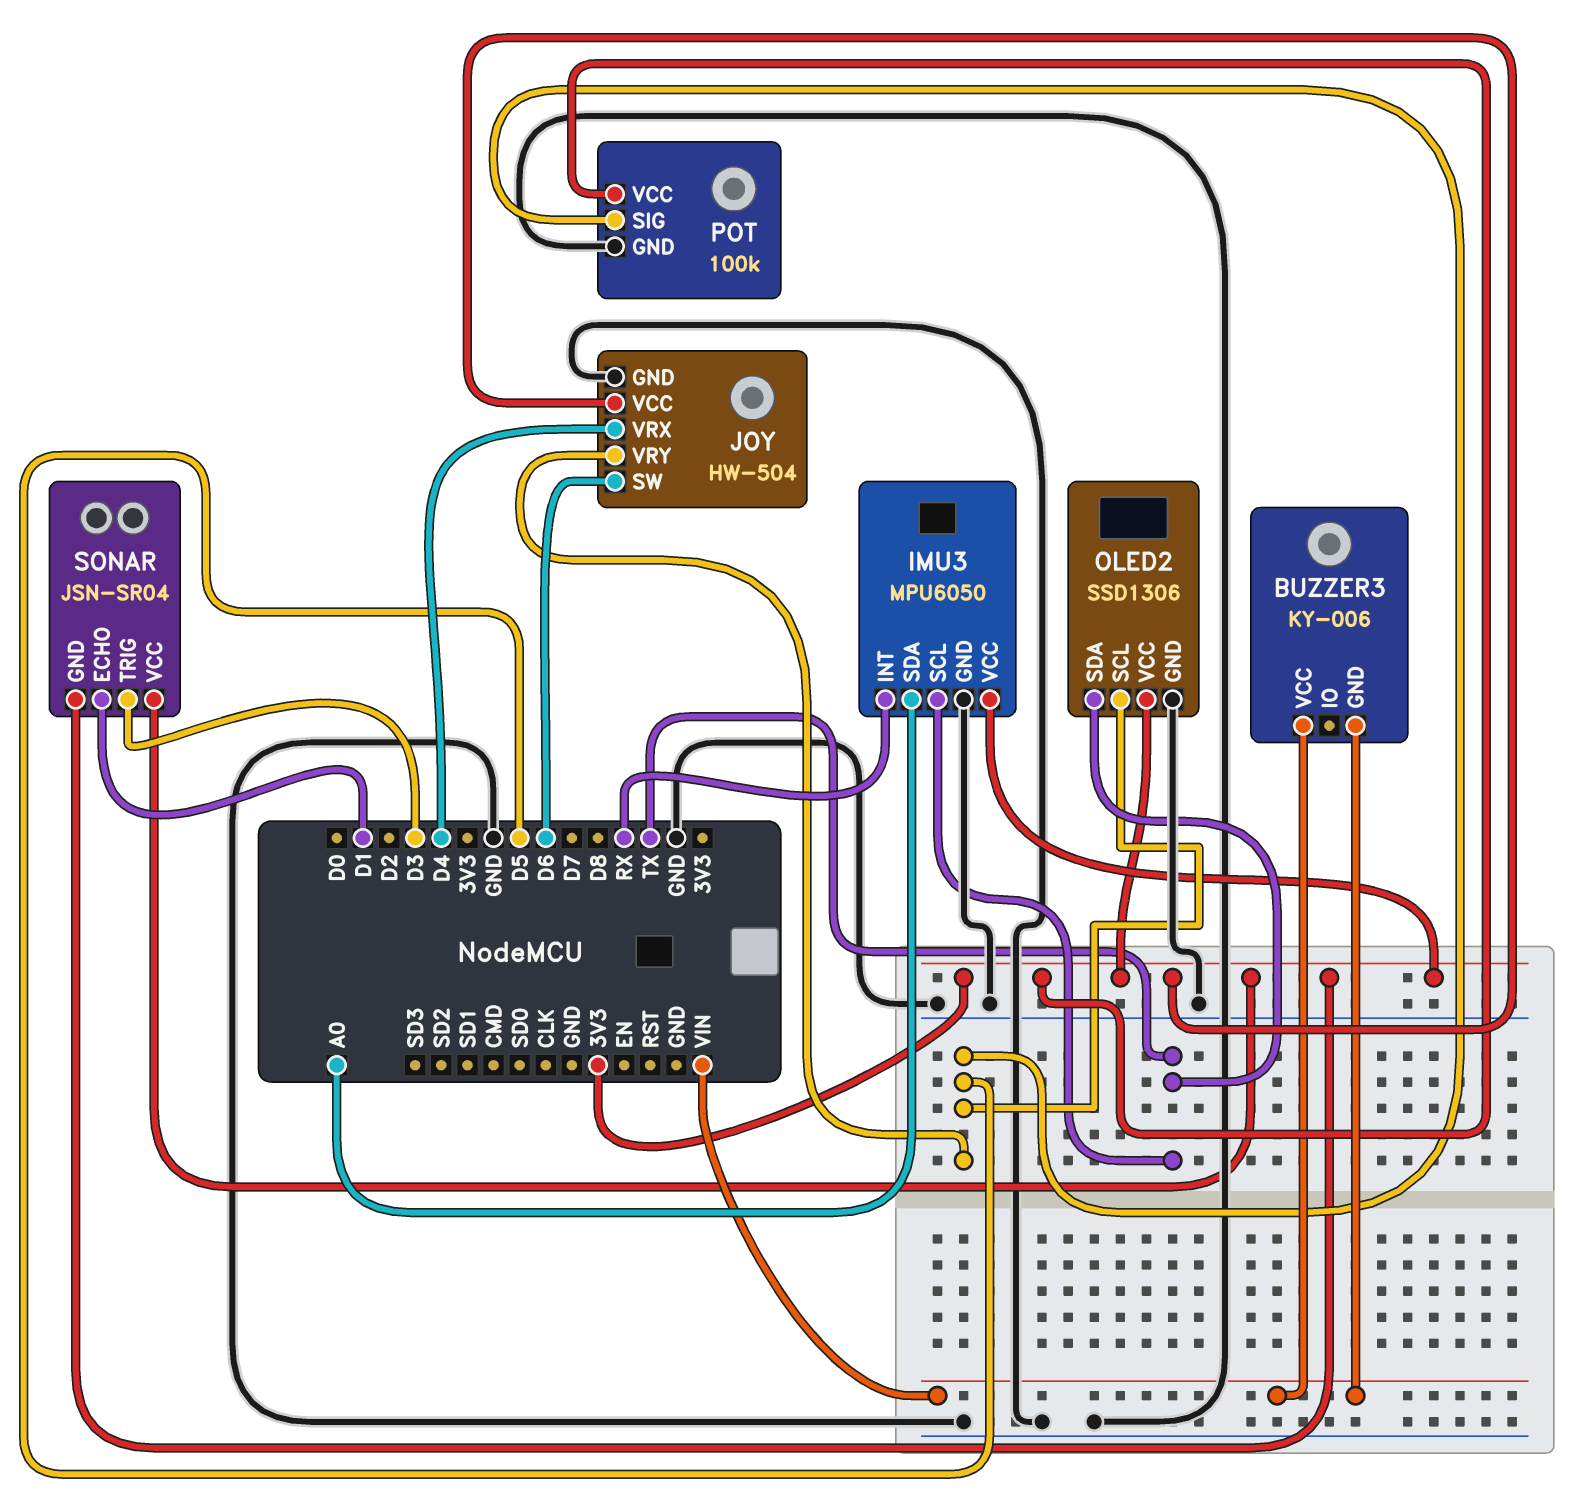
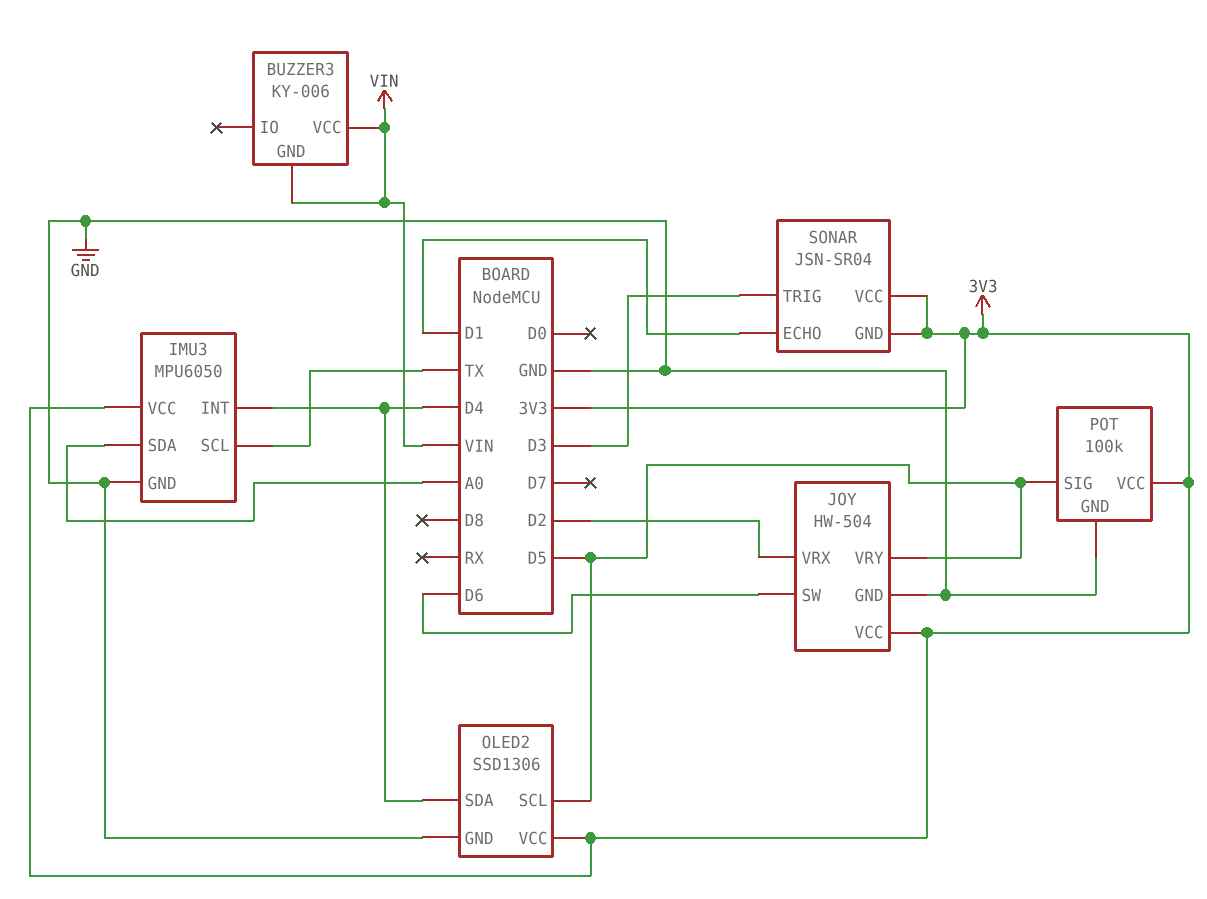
IMU3 pin INT: RX -> D4
JOY pin VRX: D4 -> D2
OLED2 pin SDA: TX -> D4

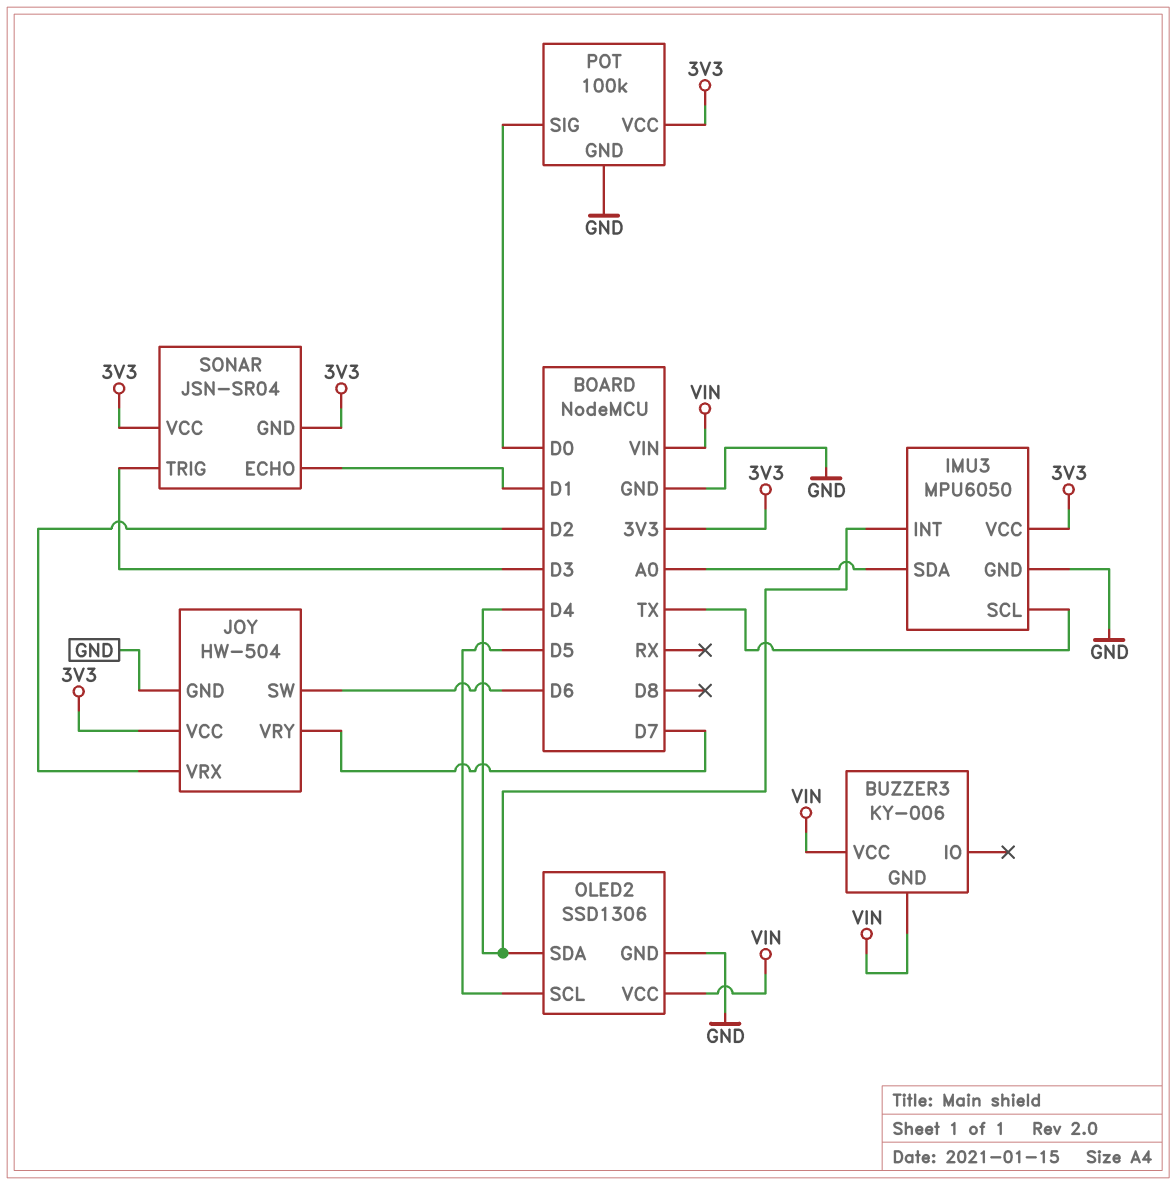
JOY pin VRY: D5 -> D7
OLED2 pin VCC: 3V3 -> VIN
POT pin SIG: D5 -> D0

